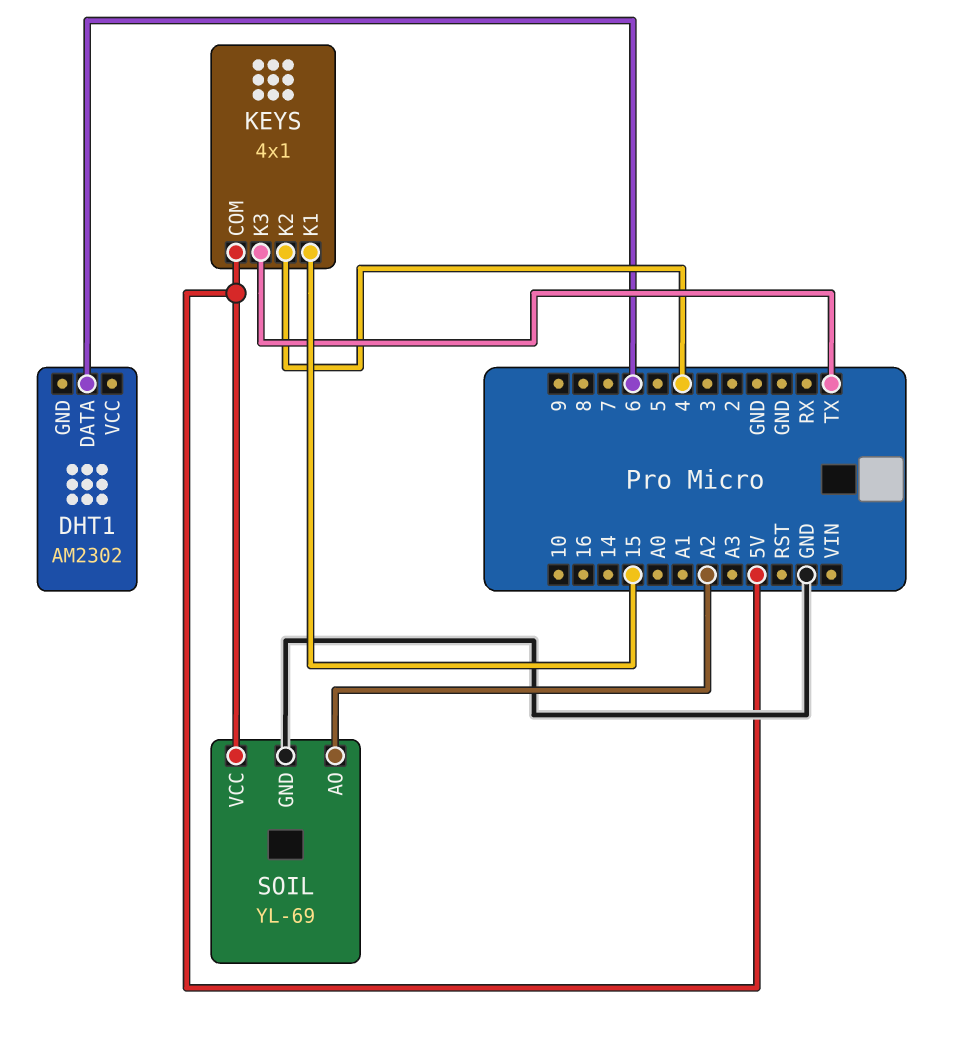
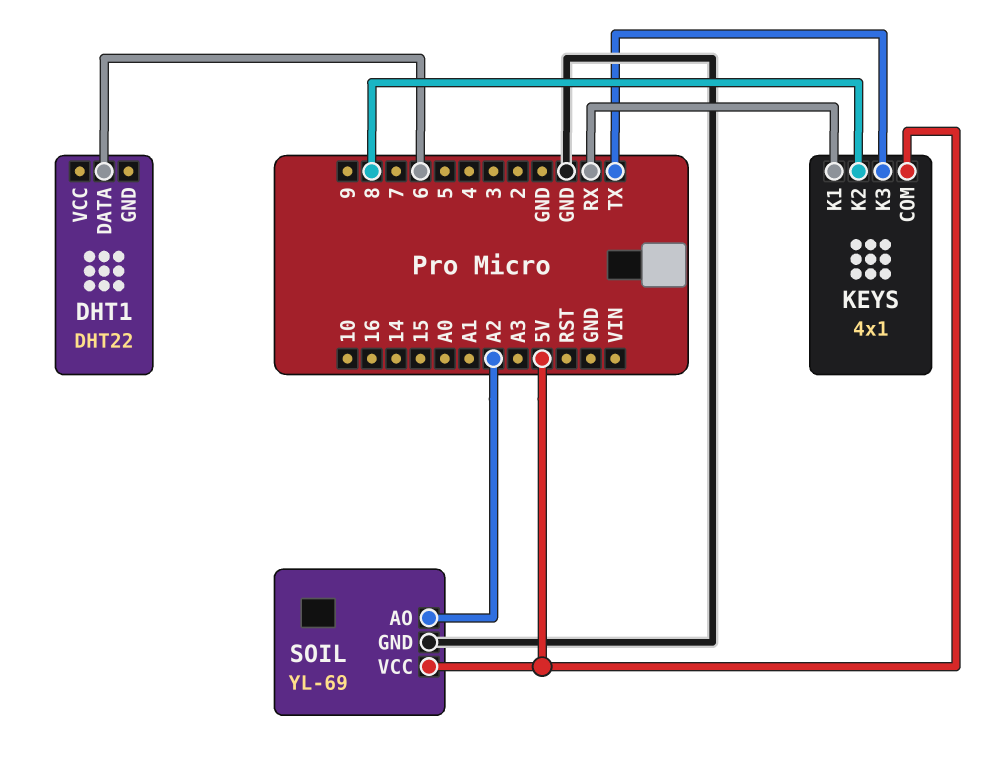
DHT1: AM2302 -> DHT22
KEYS pin K1: 15 -> RX
KEYS pin K2: 4 -> 8

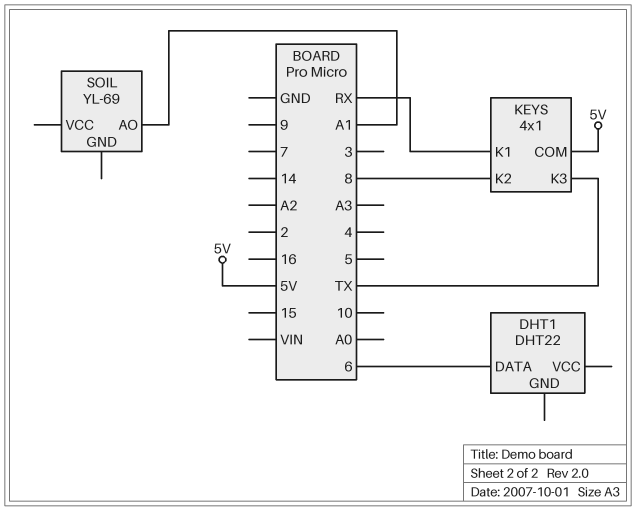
SOIL pin AO: A2 -> A1
SOIL pin GND: GND -> none
SOIL pin VCC: 5V -> none

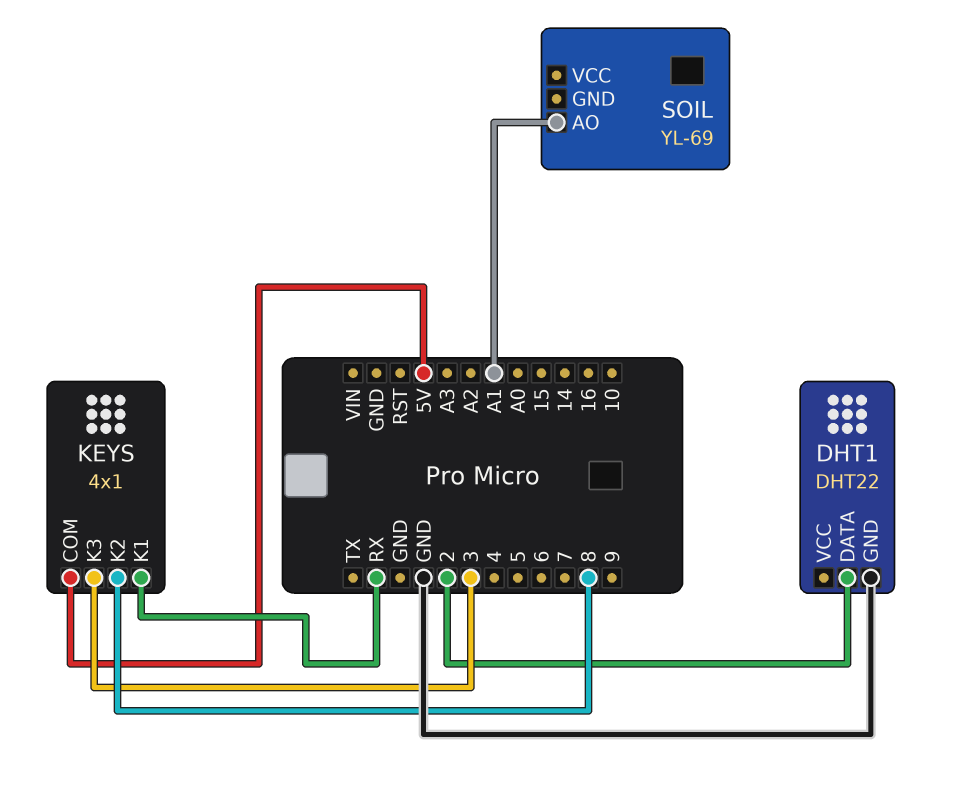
DHT1 pin DATA: 6 -> 2
DHT1 pin GND: none -> GND
KEYS pin K3: TX -> 3

